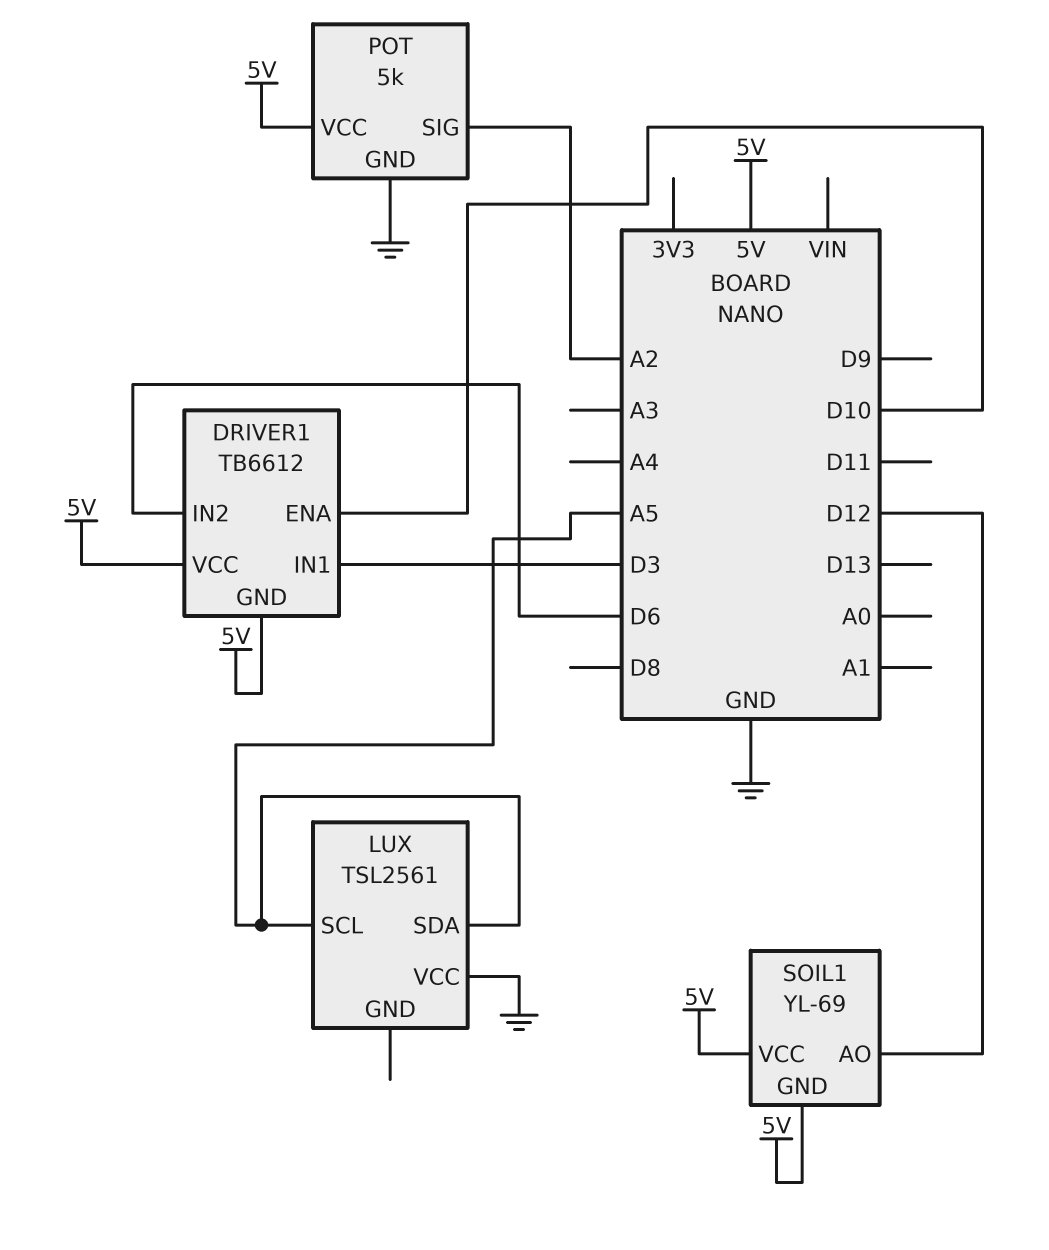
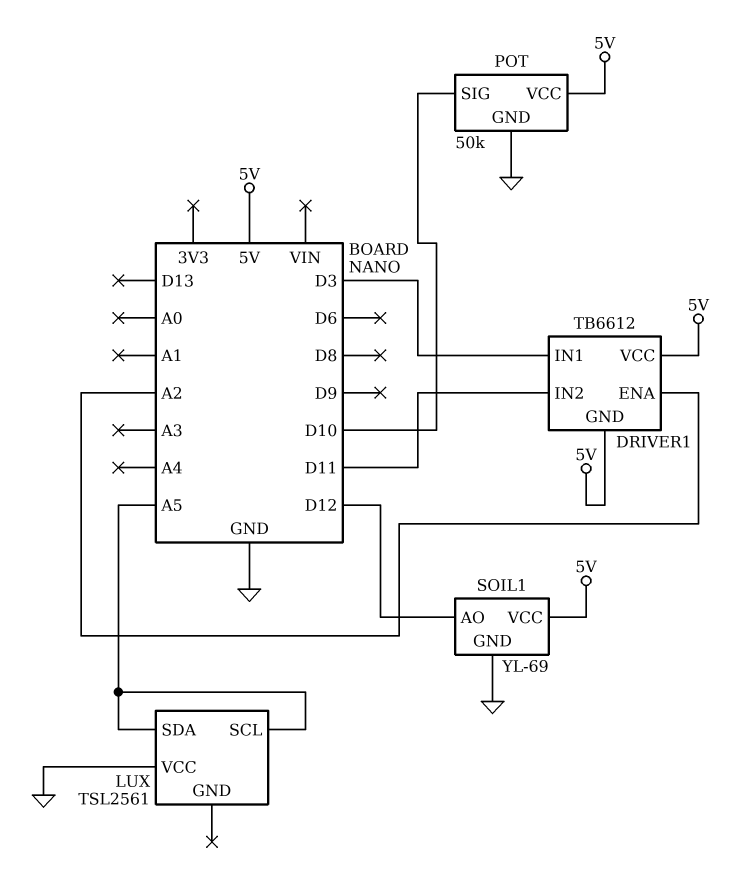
DRIVER1 pin ENA: D10 -> A2
DRIVER1 pin IN2: D6 -> D11
POT: 5k -> 50k
POT pin SIG: A2 -> D10
SOIL1 pin GND: 5V -> GND

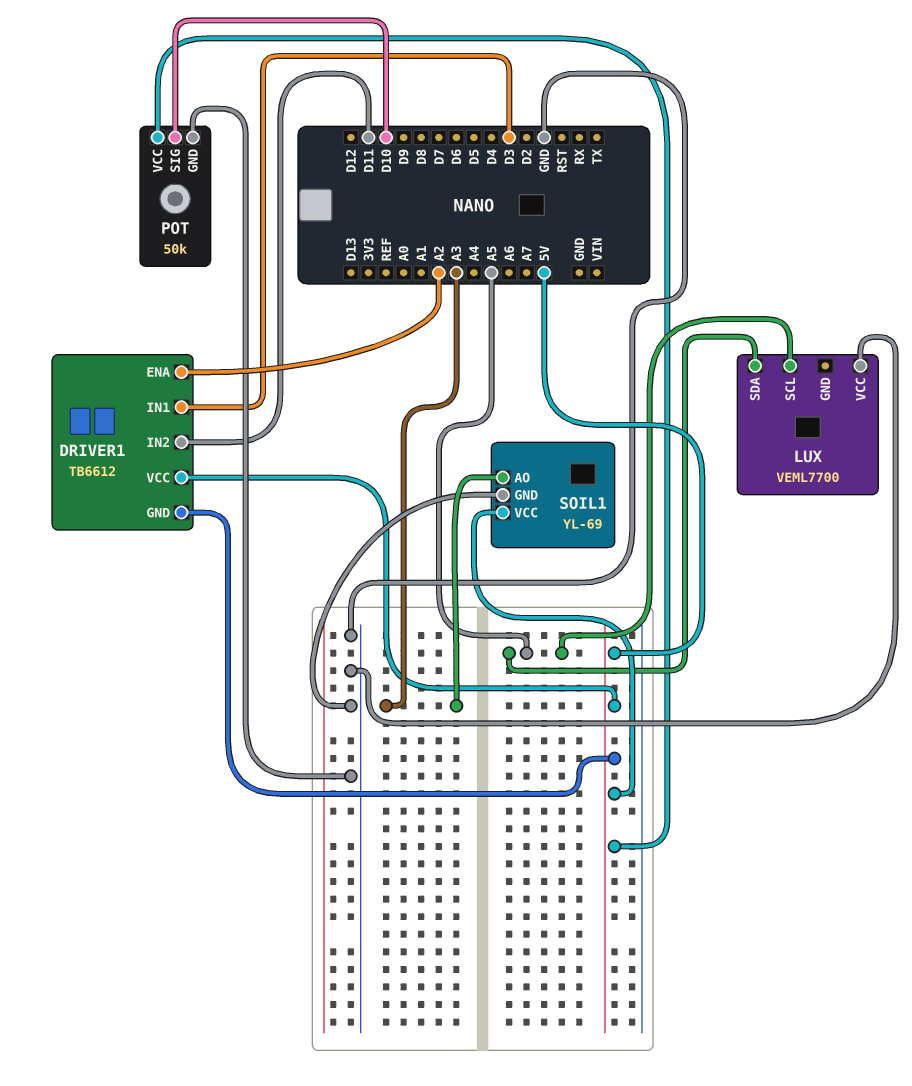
LUX: TSL2561 -> VEML7700
SOIL1 pin AO: D12 -> A3

